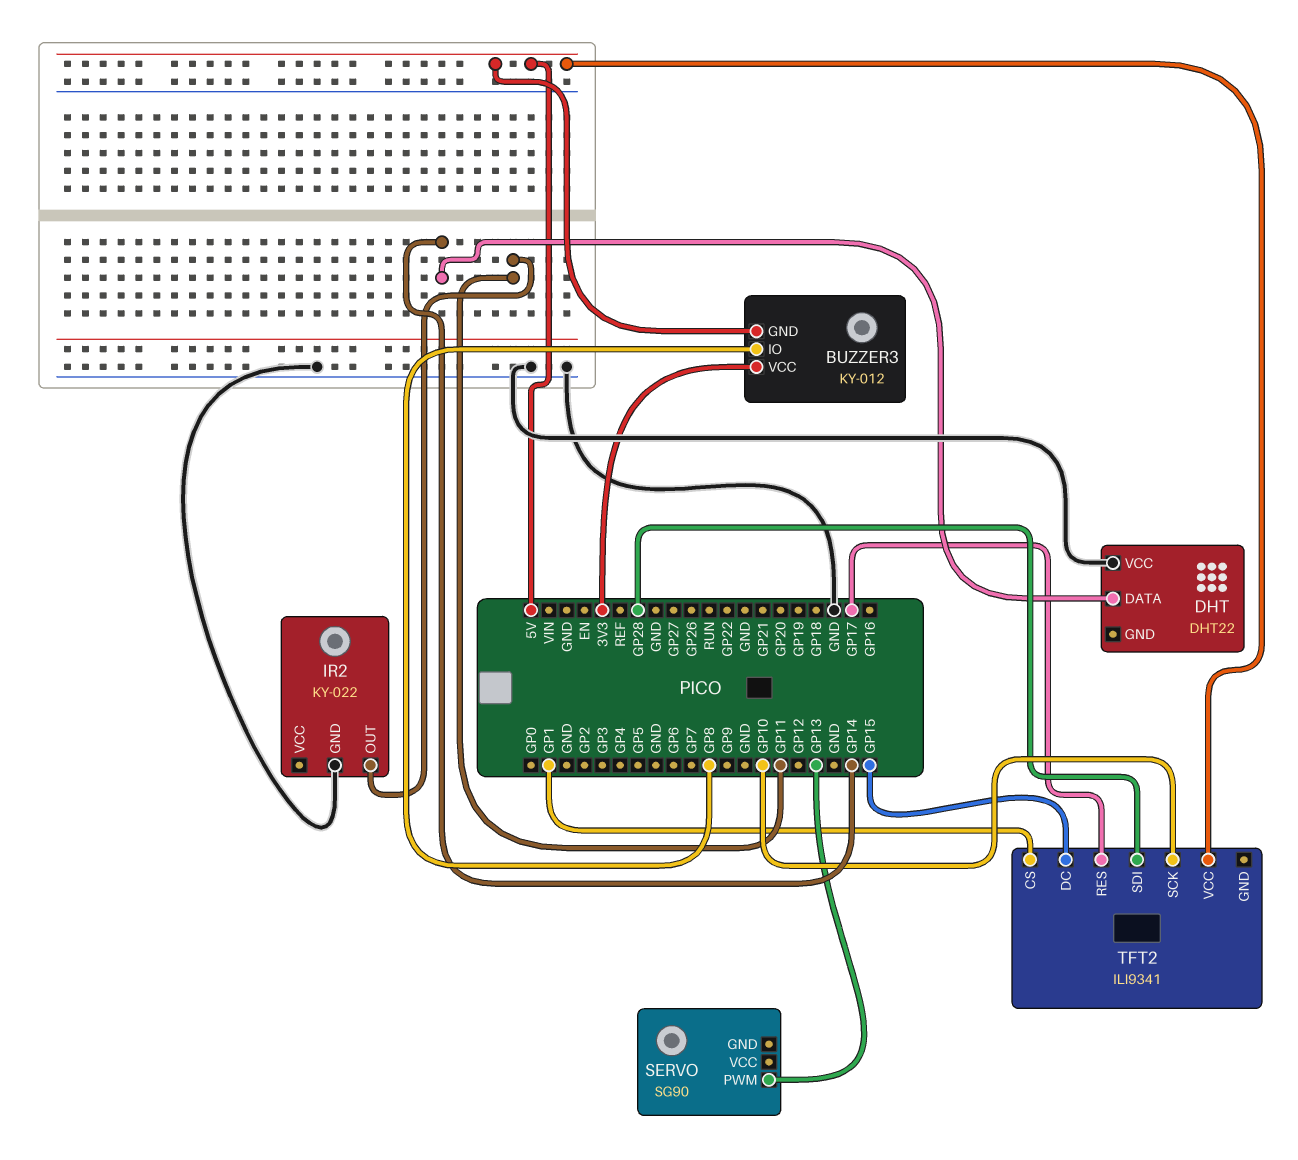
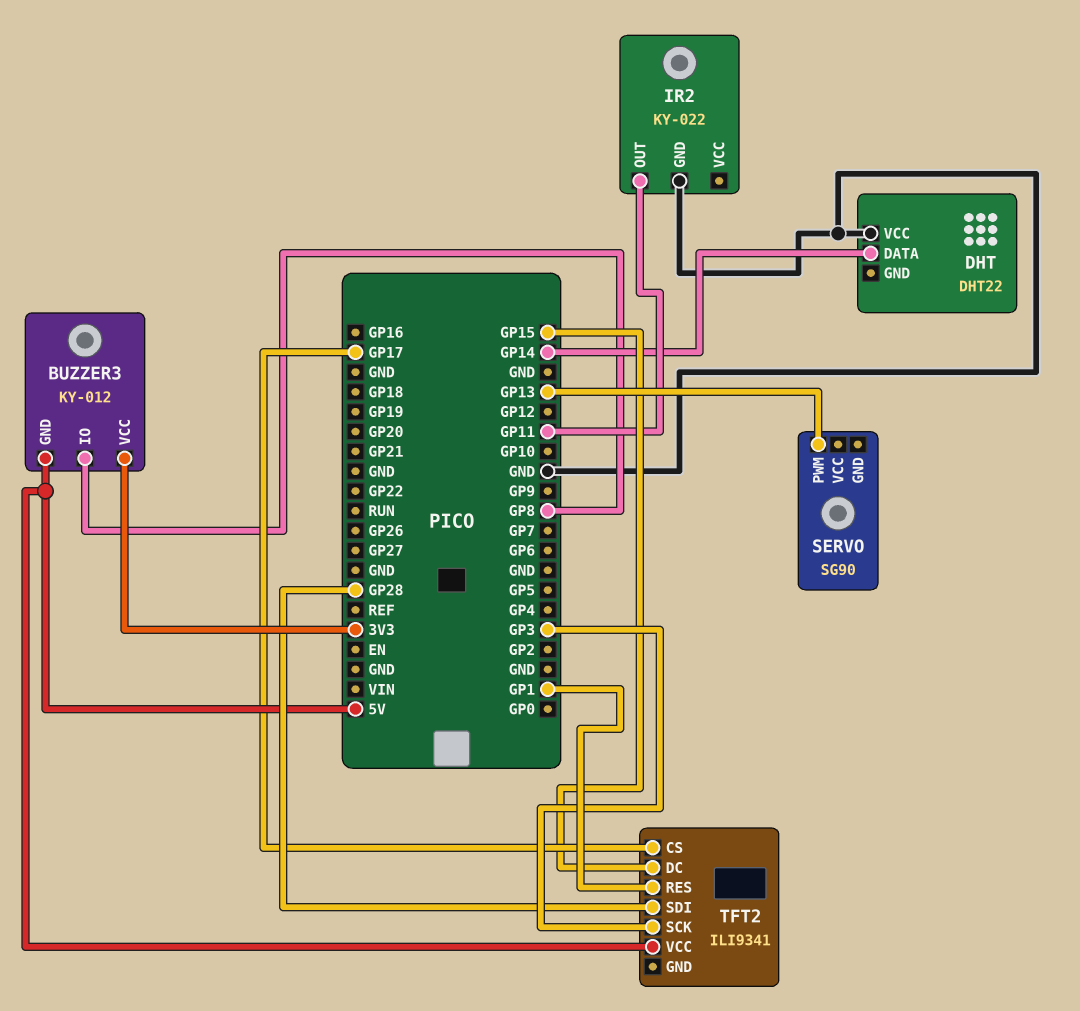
TFT2 pin CS: GP1 -> GP17
TFT2 pin RES: GP17 -> GP1
TFT2 pin SCK: GP10 -> GP3

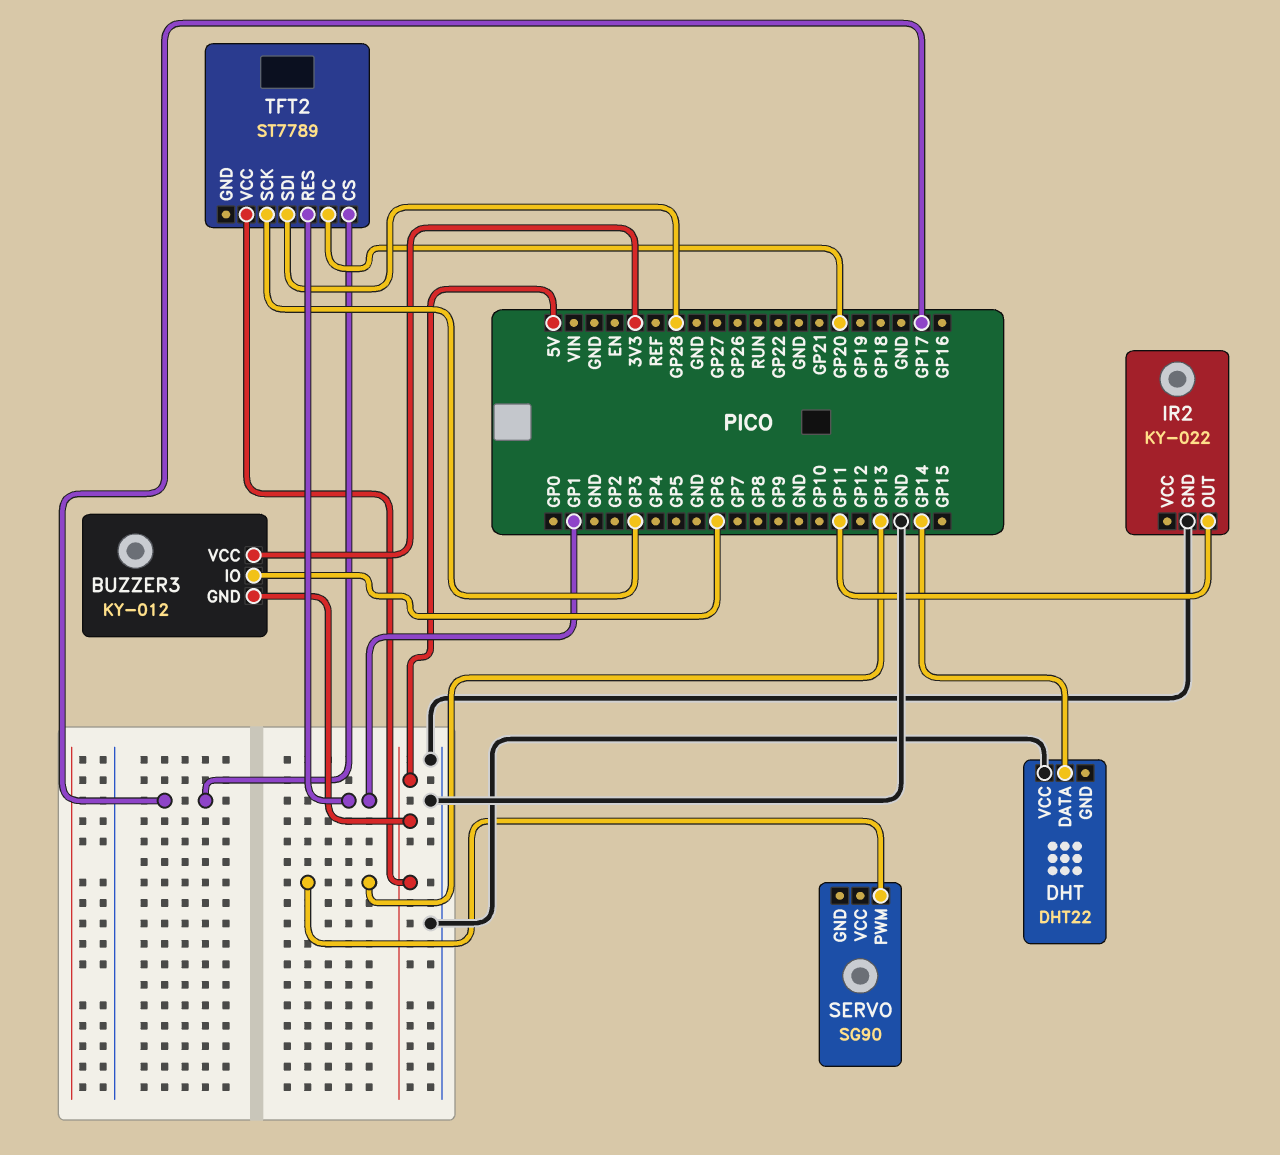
BUZZER3 pin IO: GP8 -> GP6
TFT2: ILI9341 -> ST7789
TFT2 pin DC: GP15 -> GP20

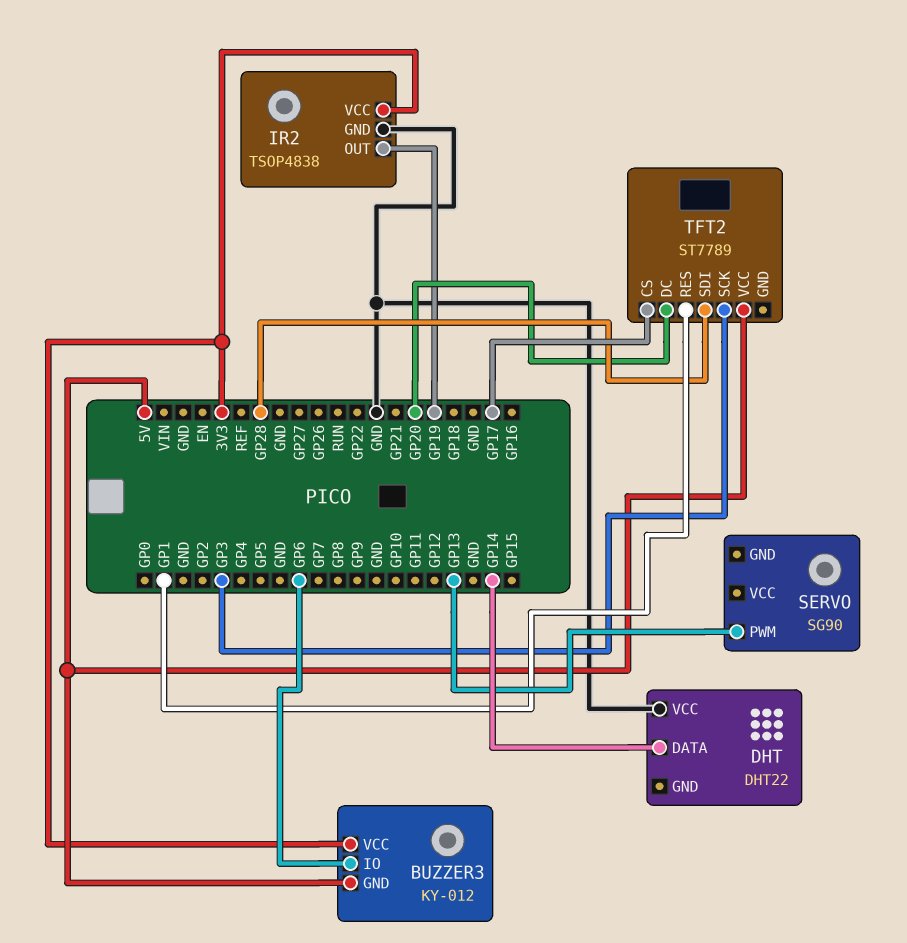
IR2: KY-022 -> TSOP4838
IR2 pin OUT: GP11 -> GP19
IR2 pin VCC: none -> 3V3

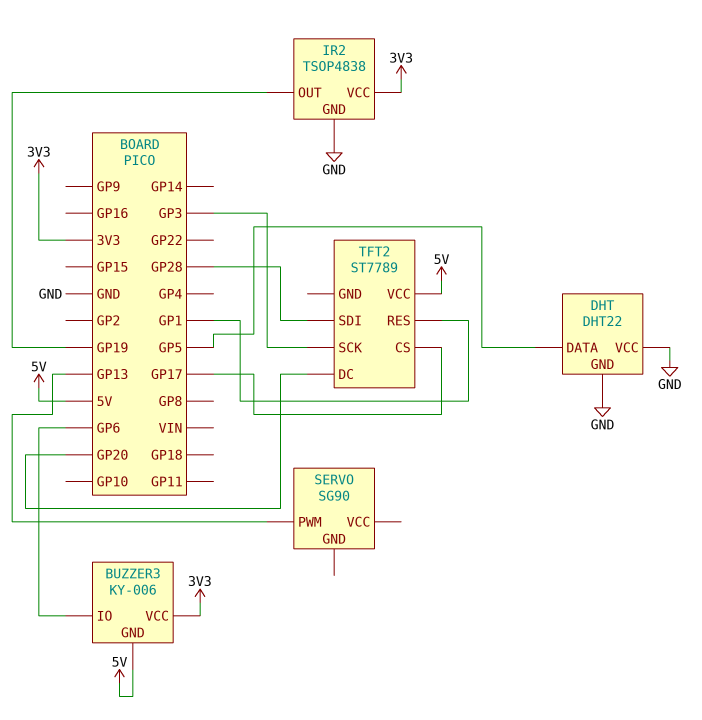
BUZZER3: KY-012 -> KY-006
DHT pin DATA: GP14 -> GP5
DHT pin GND: none -> GND

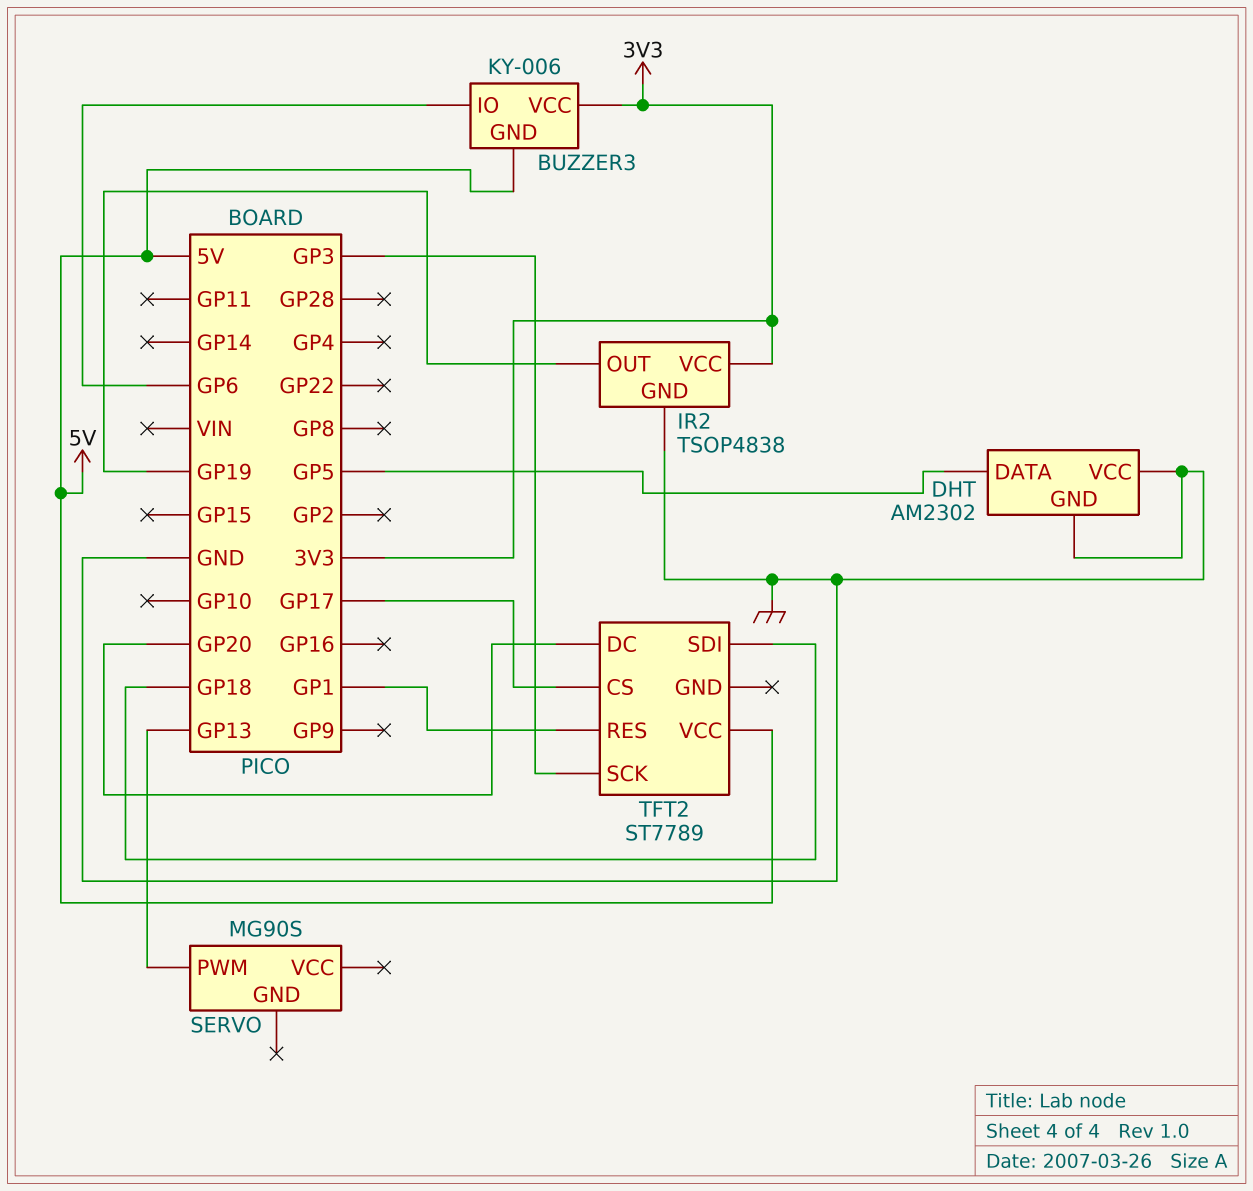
DHT: DHT22 -> AM2302
SERVO: SG90 -> MG90S
TFT2 pin SDI: GP28 -> GP18

